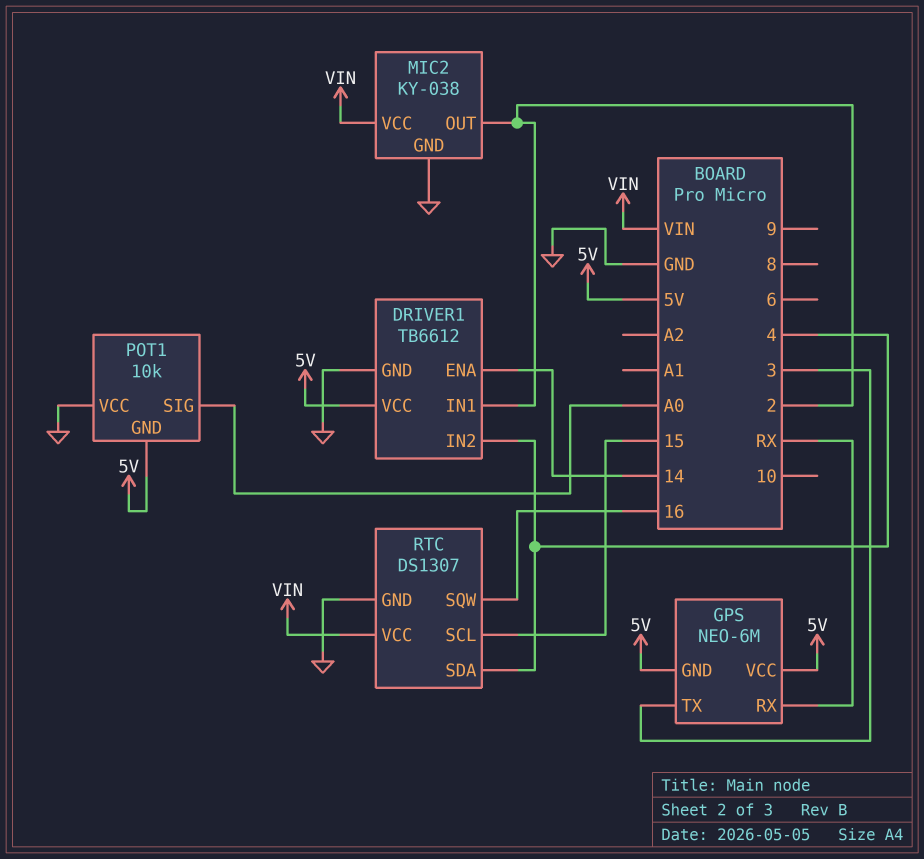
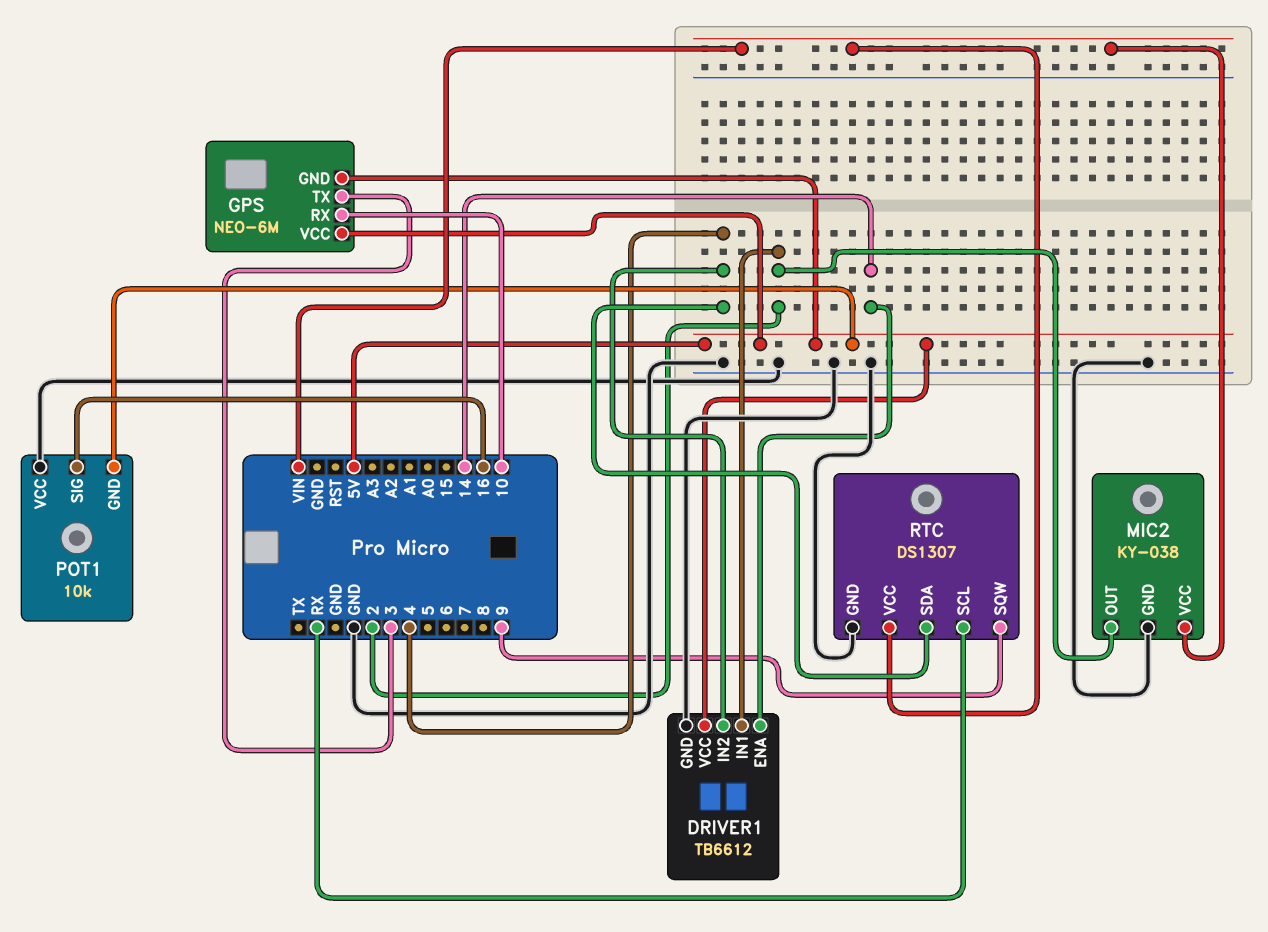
GPS pin RX: RX -> 10
POT1 pin SIG: A0 -> 16
RTC pin SCL: 15 -> RX
RTC pin SQW: 16 -> 9

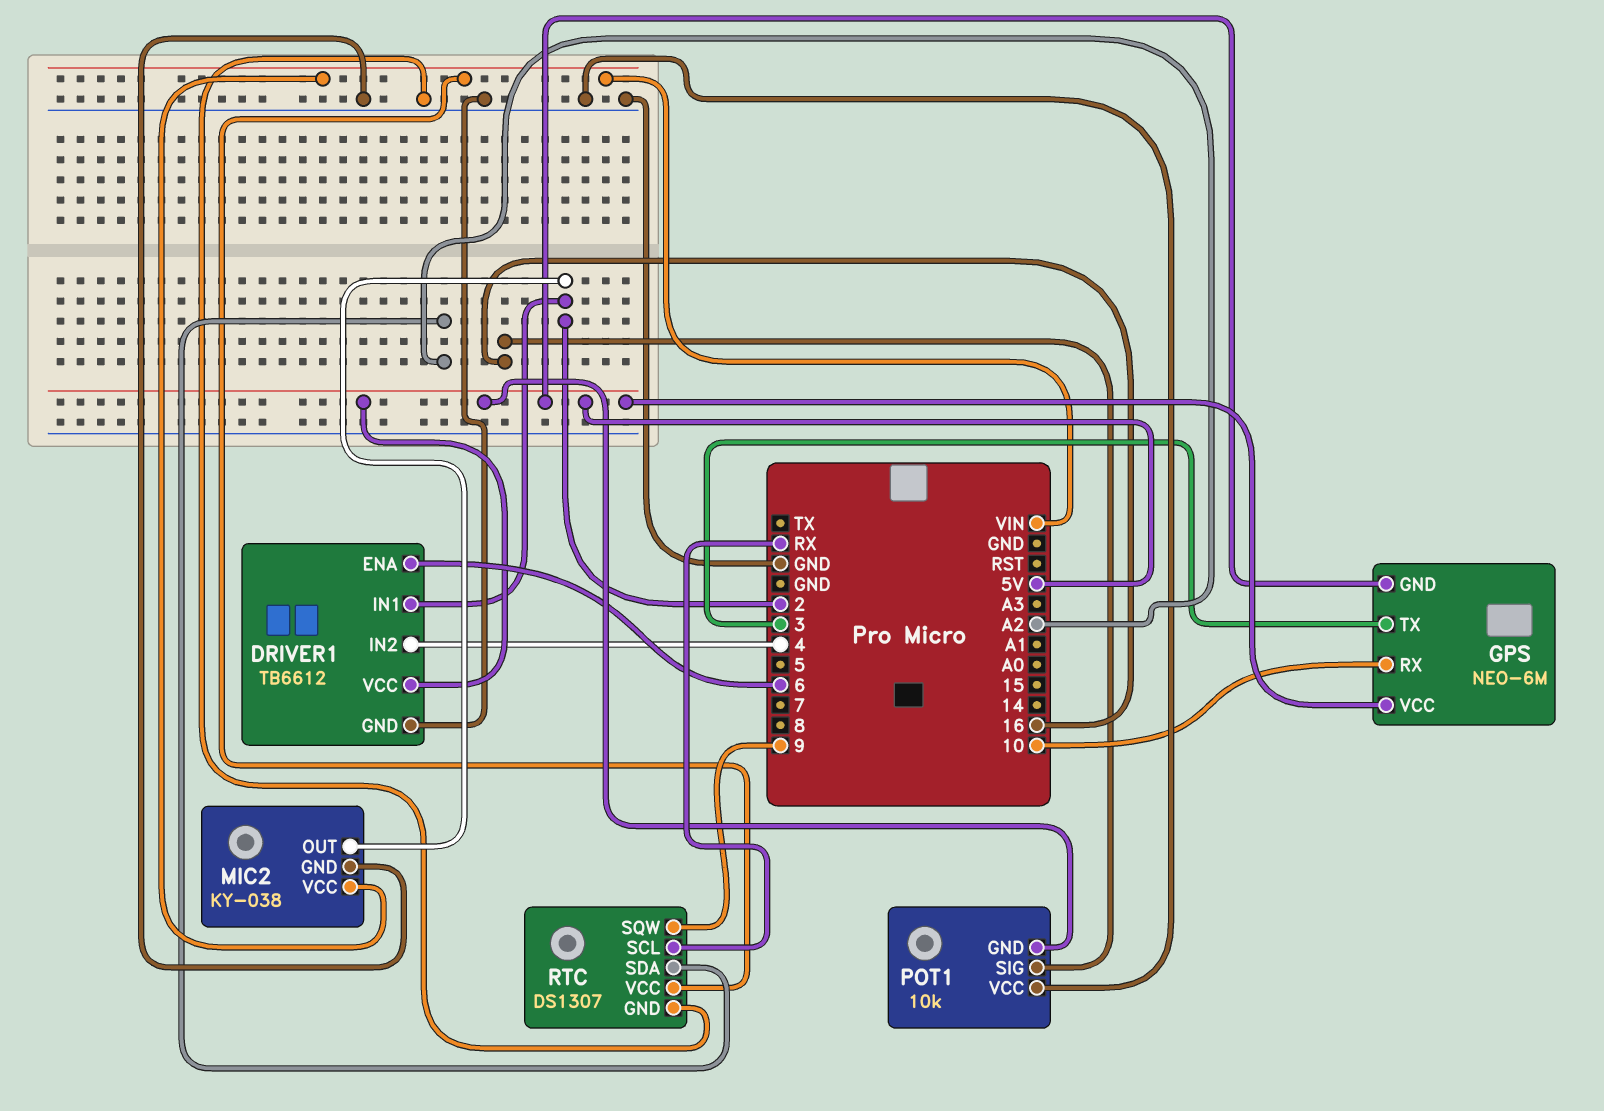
DRIVER1 pin ENA: 14 -> 6
RTC pin SDA: 4 -> A2

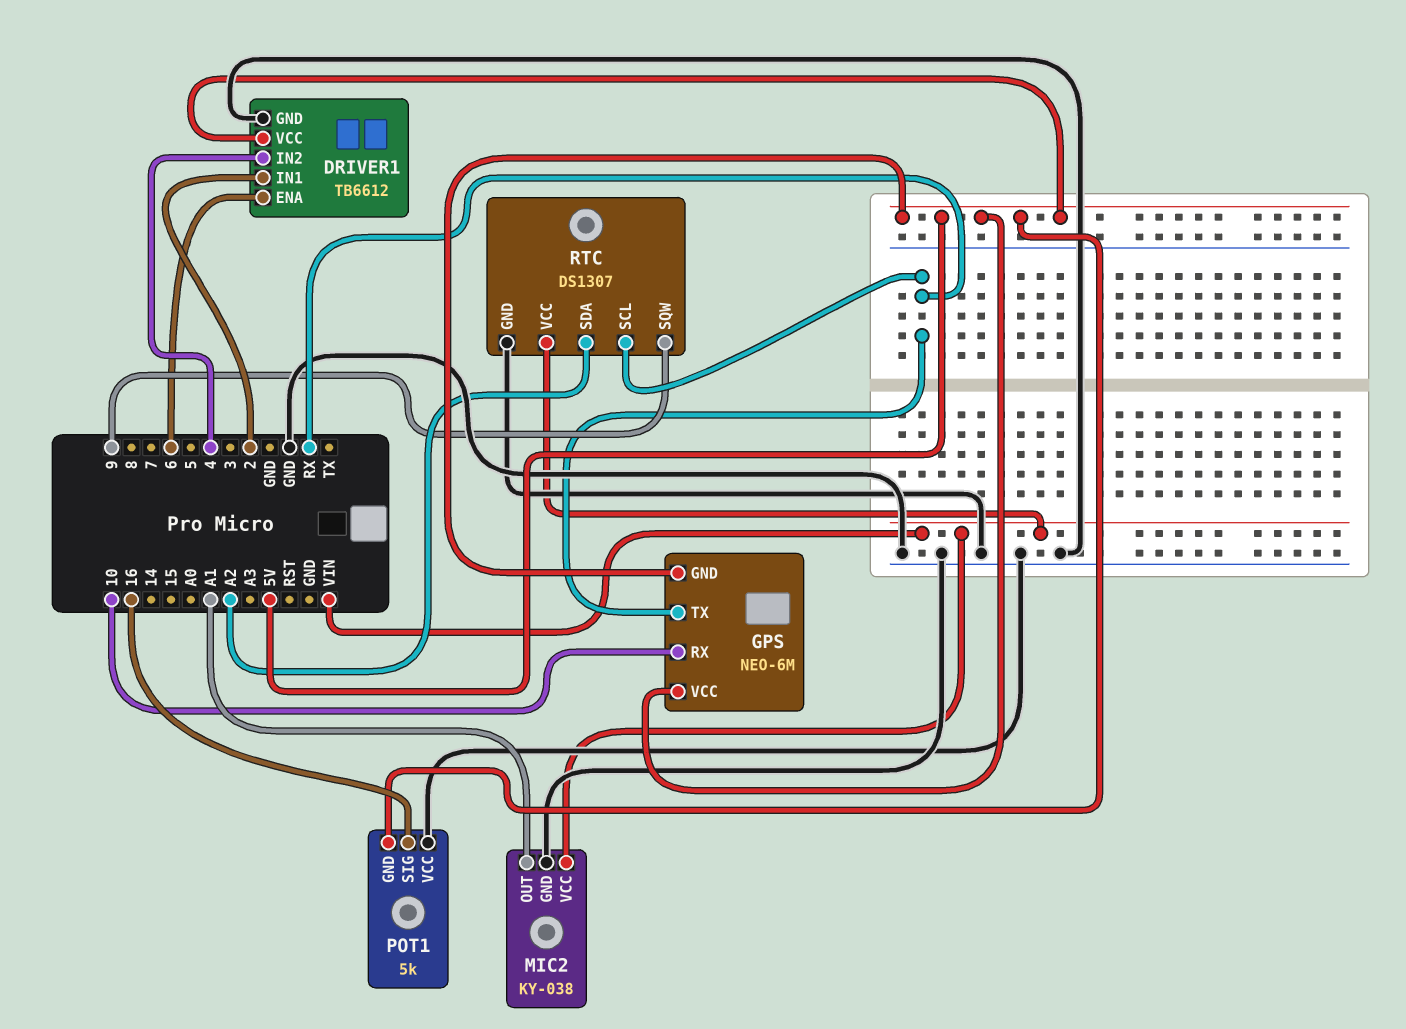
GPS pin TX: 3 -> RX
MIC2 pin OUT: 2 -> A1
POT1: 10k -> 5k

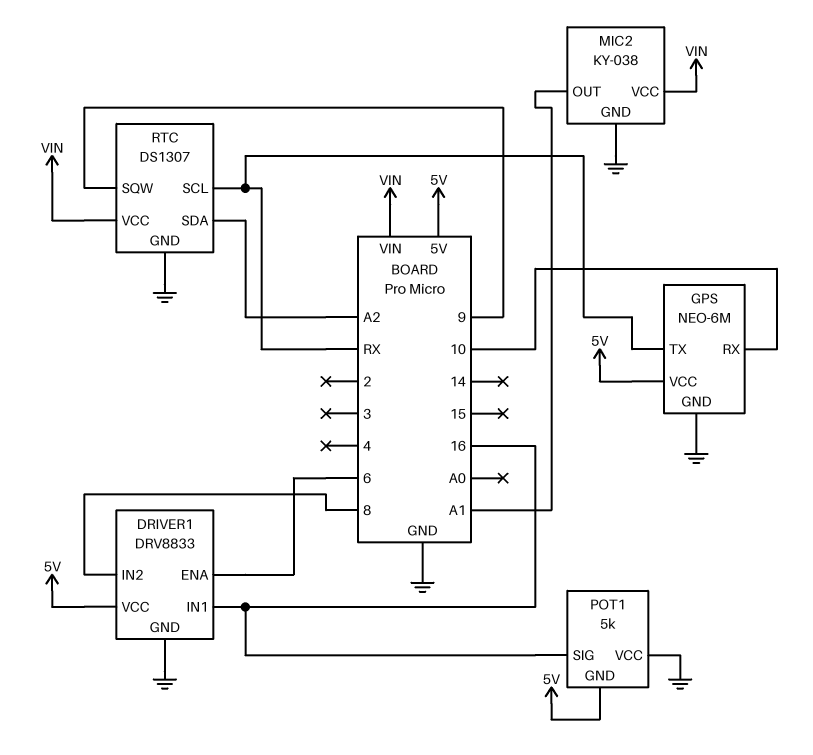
DRIVER1: TB6612 -> DRV8833
DRIVER1 pin IN1: 2 -> 16
DRIVER1 pin IN2: 4 -> 8
GPS pin GND: 5V -> GND

